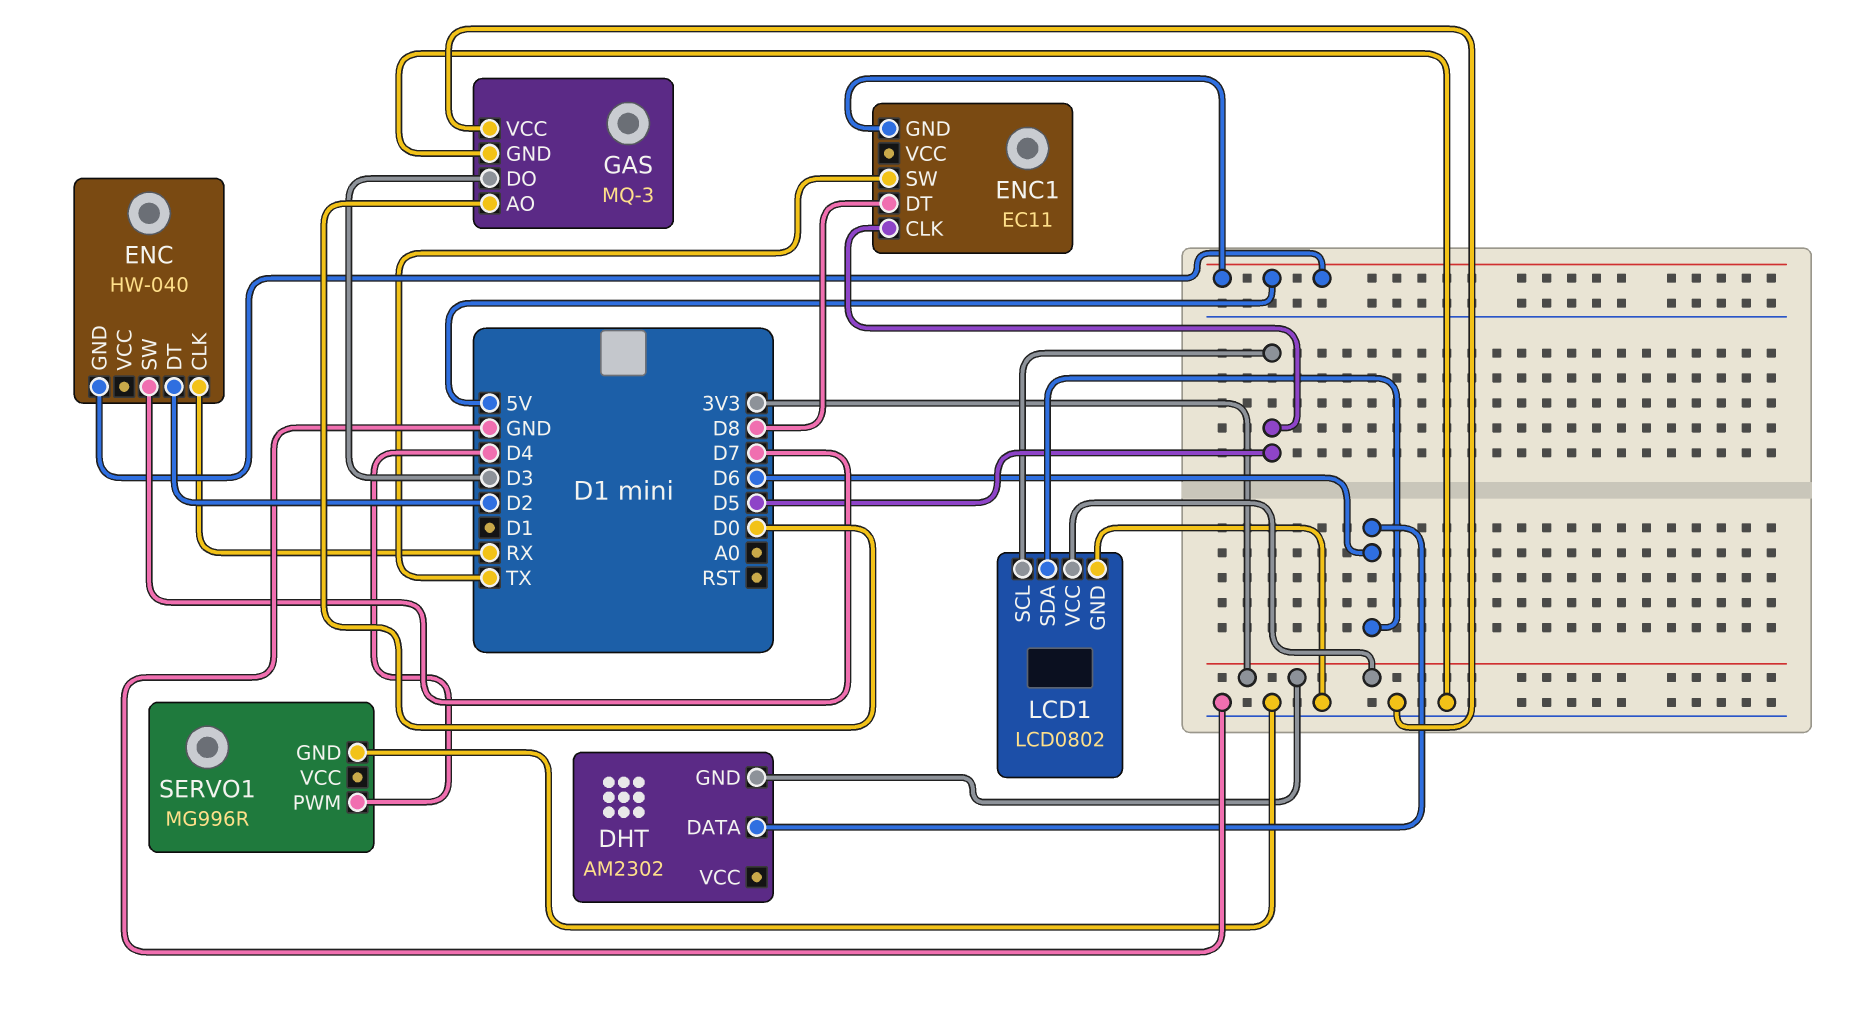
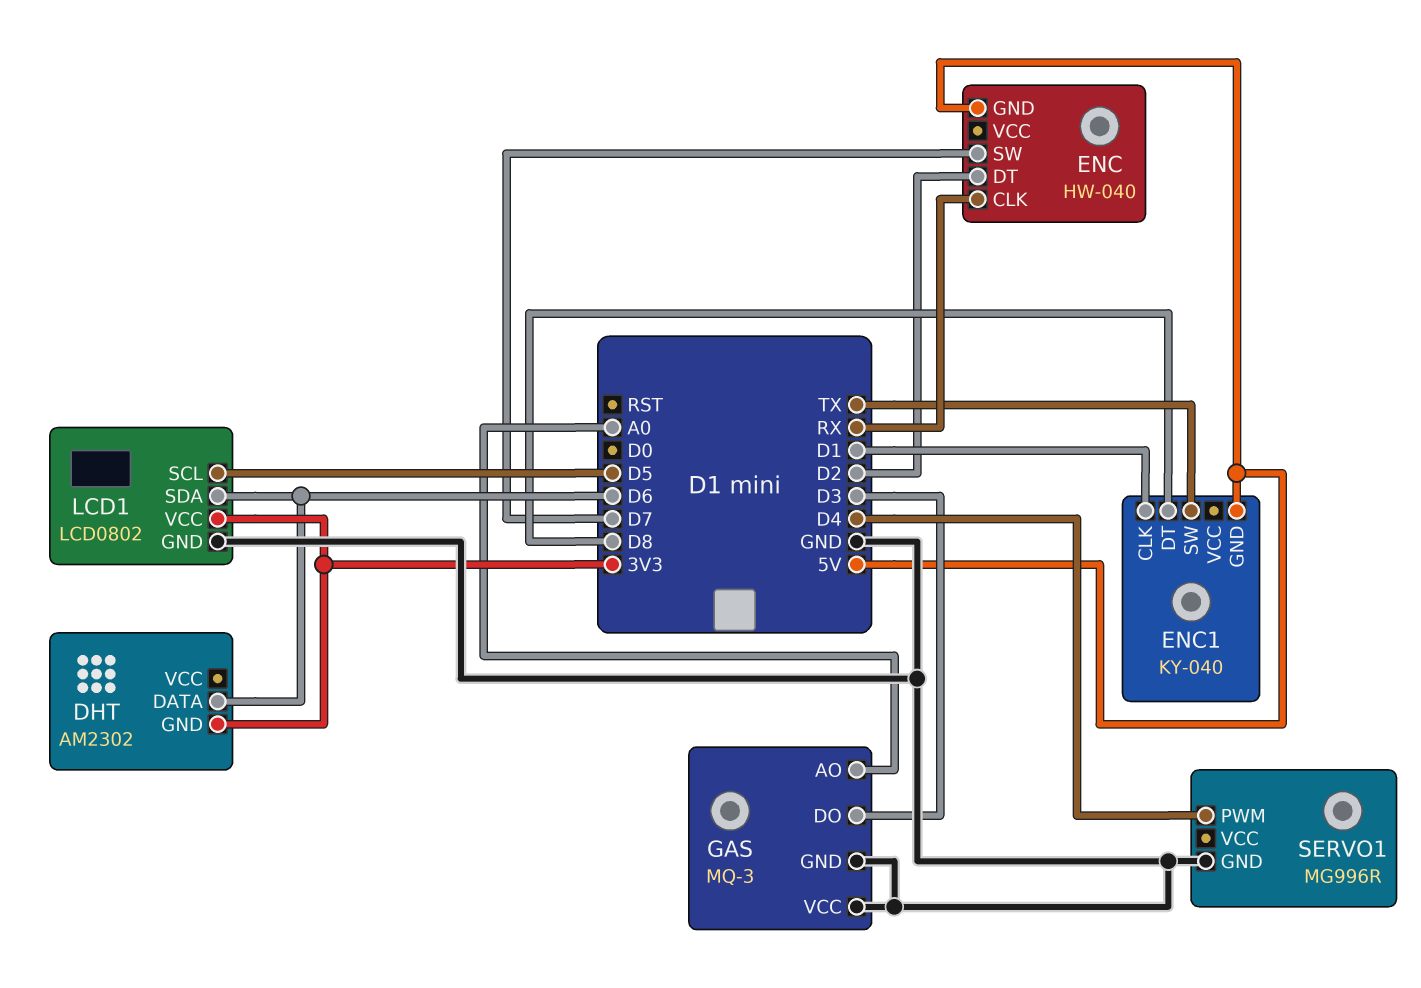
ENC1: EC11 -> KY-040
ENC1 pin CLK: D5 -> D1
GAS pin AO: D0 -> A0

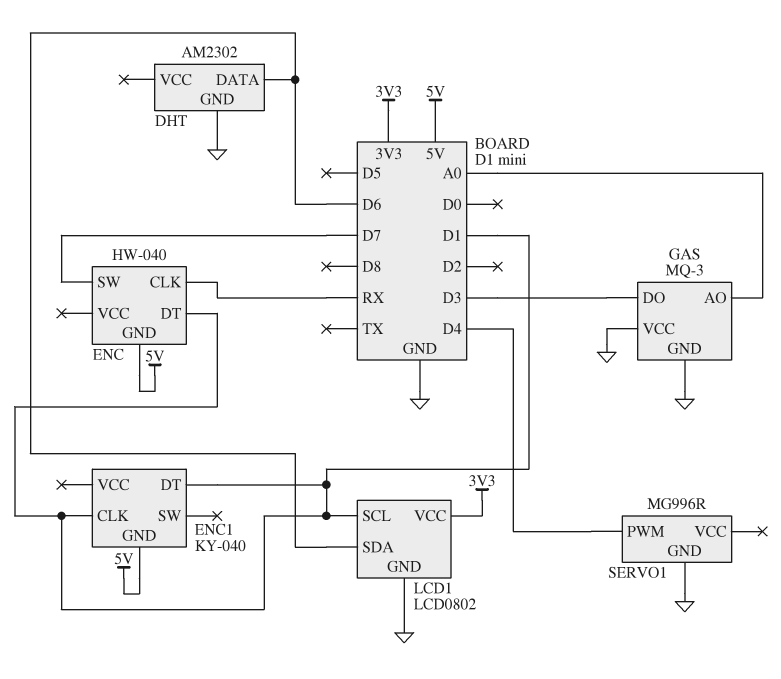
DHT pin GND: 3V3 -> GND
ENC pin DT: D2 -> D1
ENC1 pin DT: D8 -> D1
ENC1 pin SW: TX -> none
LCD1 pin SCL: D5 -> D1

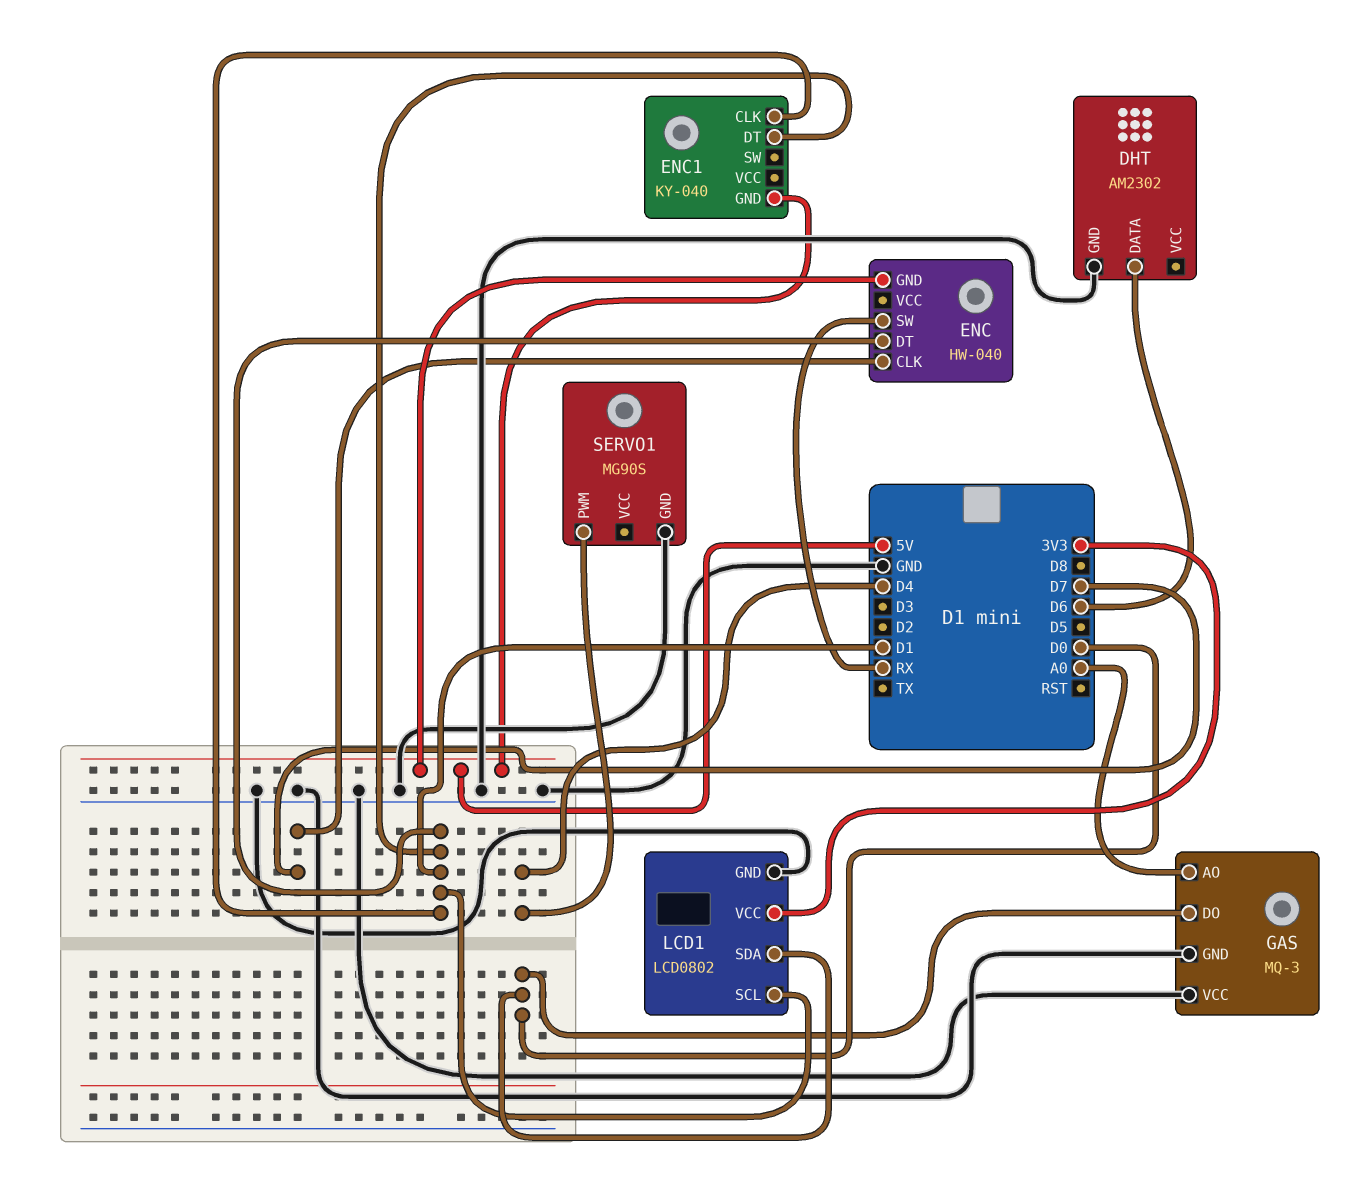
ENC pin CLK: RX -> D7
ENC pin SW: D7 -> RX
GAS pin DO: D3 -> D0
LCD1 pin SDA: D6 -> D0
SERVO1: MG996R -> MG90S

